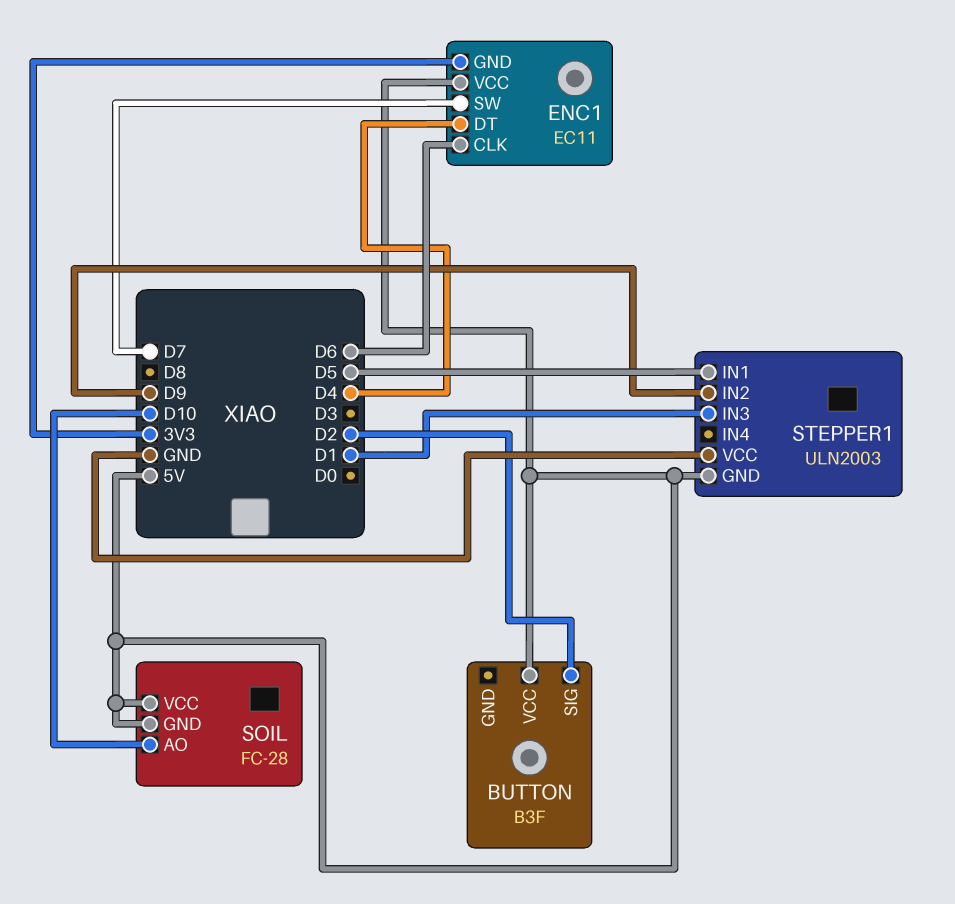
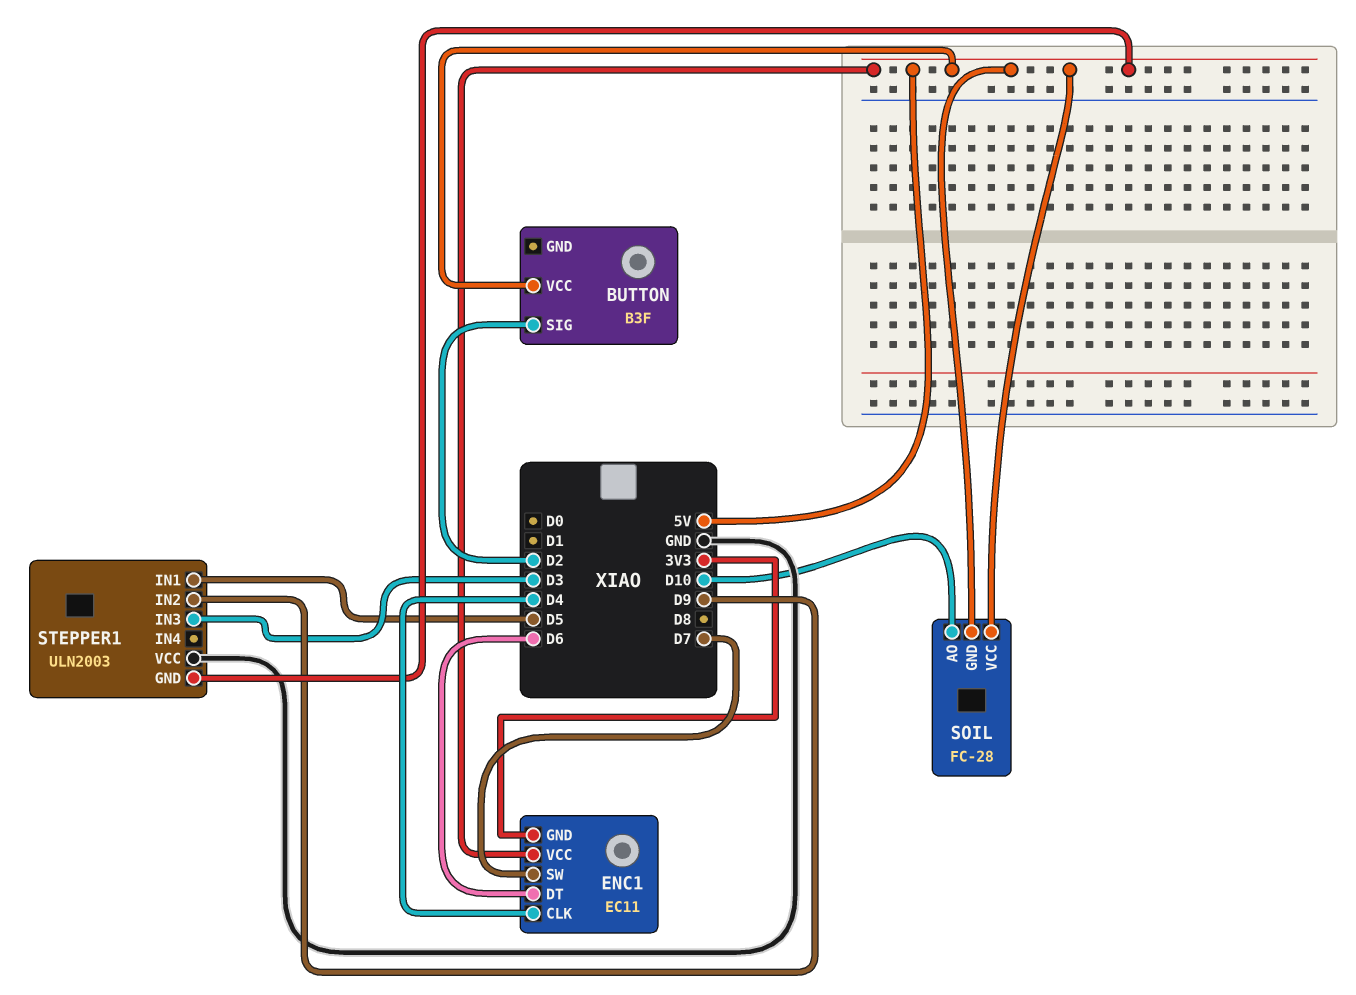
ENC1 pin CLK: D6 -> D4
ENC1 pin DT: D4 -> D6
STEPPER1 pin IN3: D1 -> D3

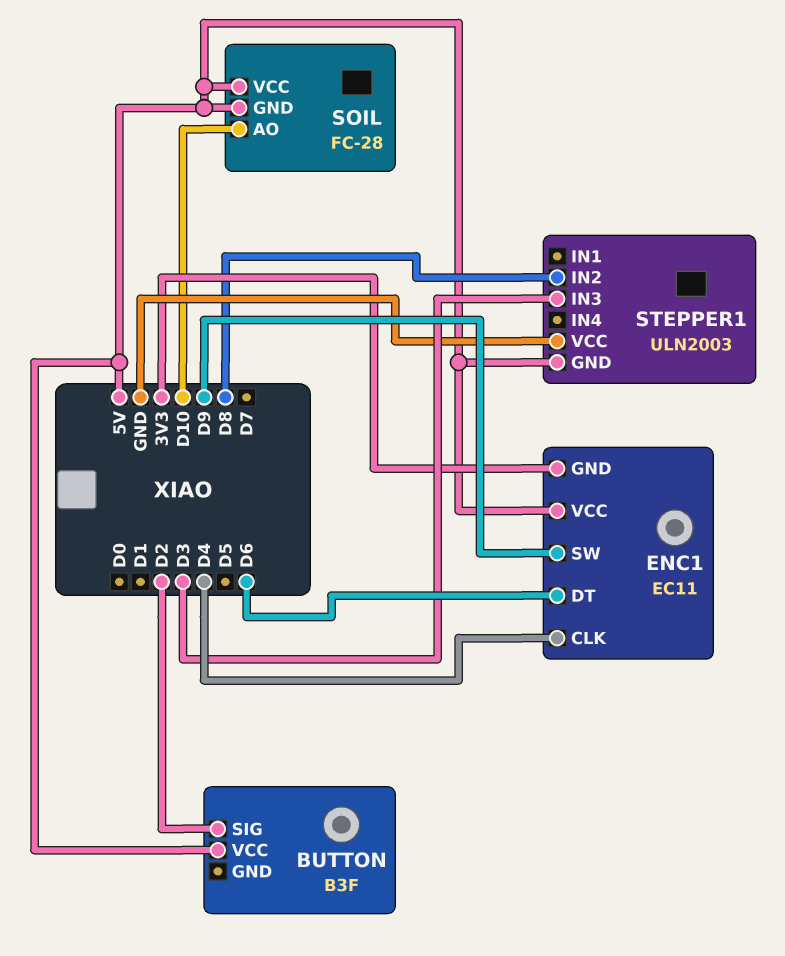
ENC1 pin SW: D7 -> D9
STEPPER1 pin IN1: D5 -> none
STEPPER1 pin IN2: D9 -> D8

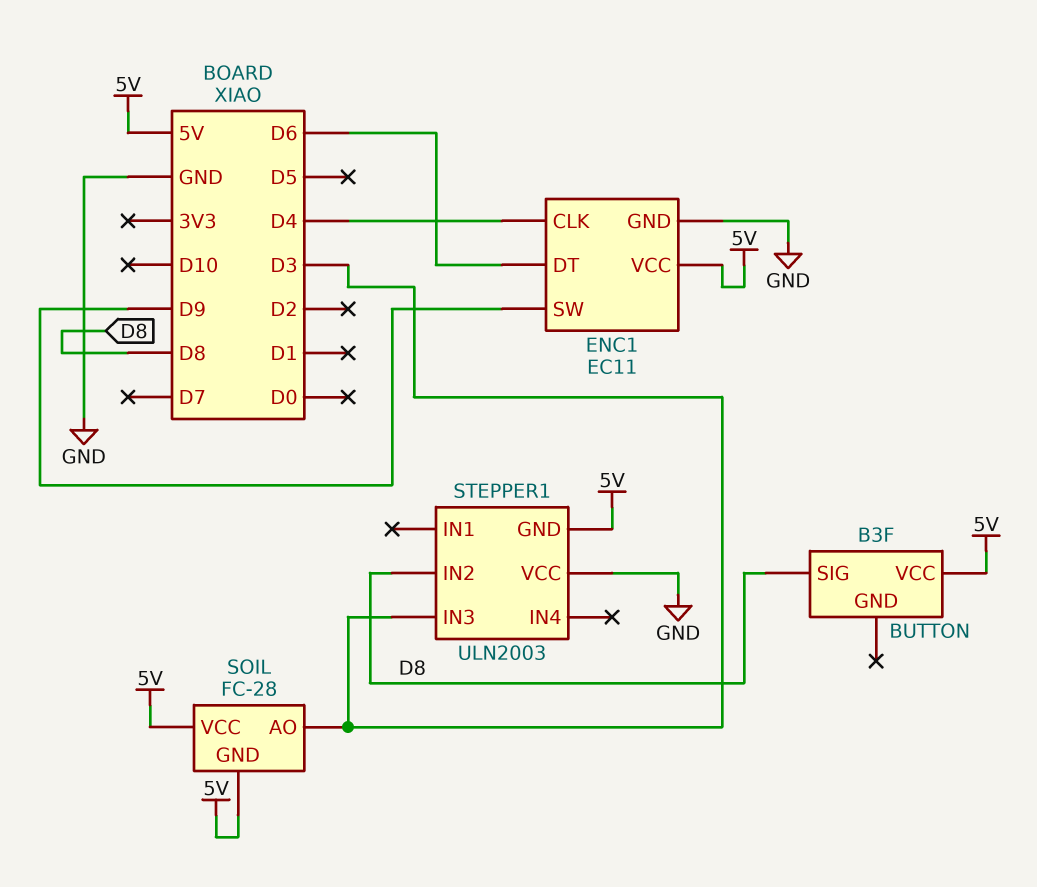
BUTTON pin SIG: D2 -> D8
ENC1 pin GND: 3V3 -> GND
SOIL pin AO: D10 -> D3

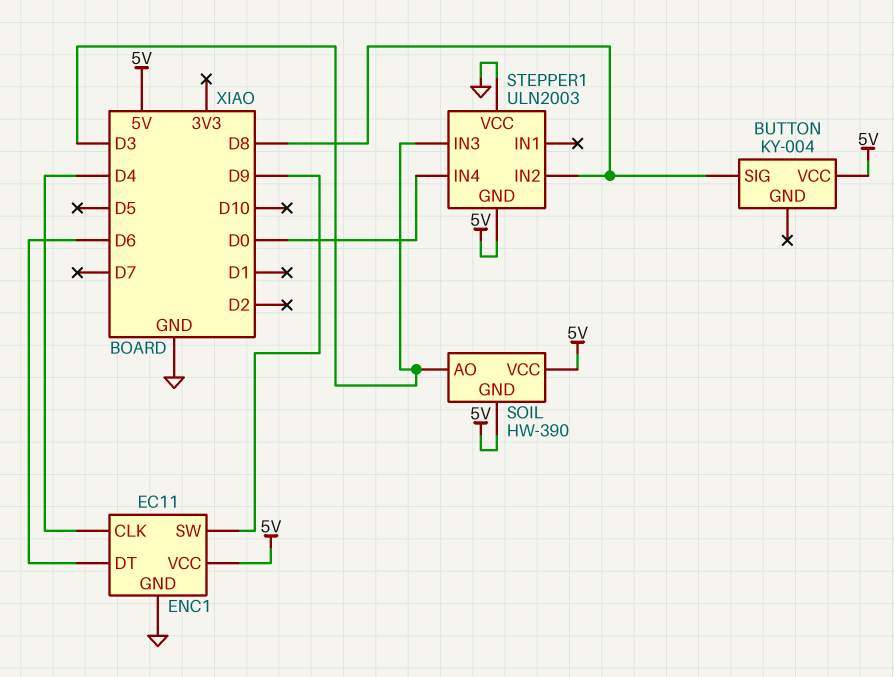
BUTTON: B3F -> KY-004
SOIL: FC-28 -> HW-390
STEPPER1 pin IN4: none -> D0

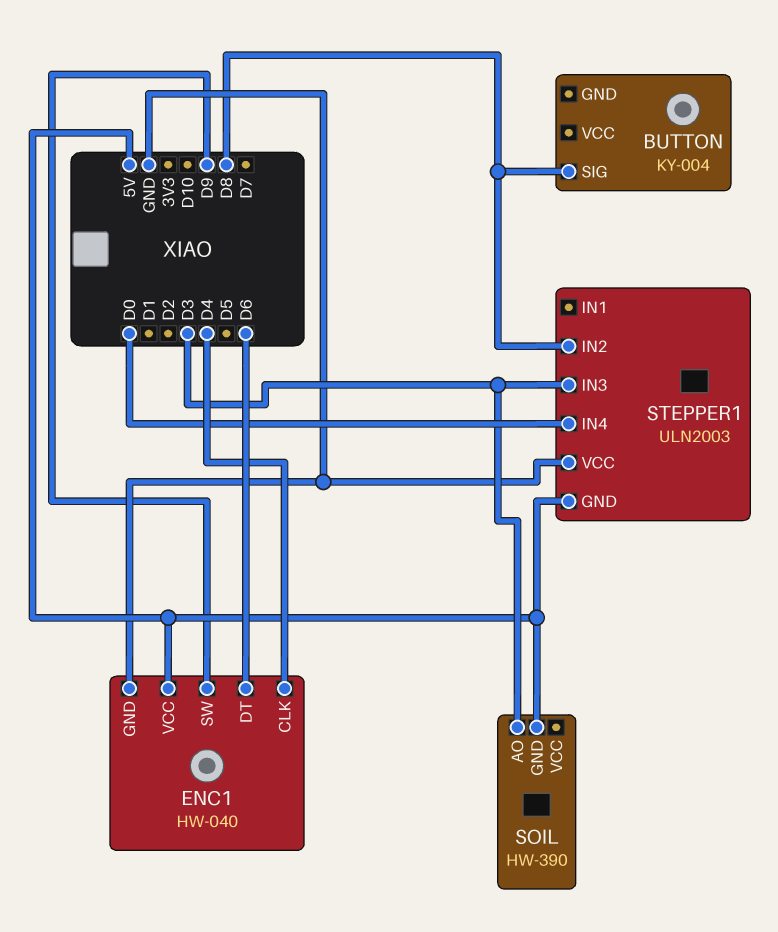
BUTTON pin VCC: 5V -> none
ENC1: EC11 -> HW-040
SOIL pin VCC: 5V -> none

